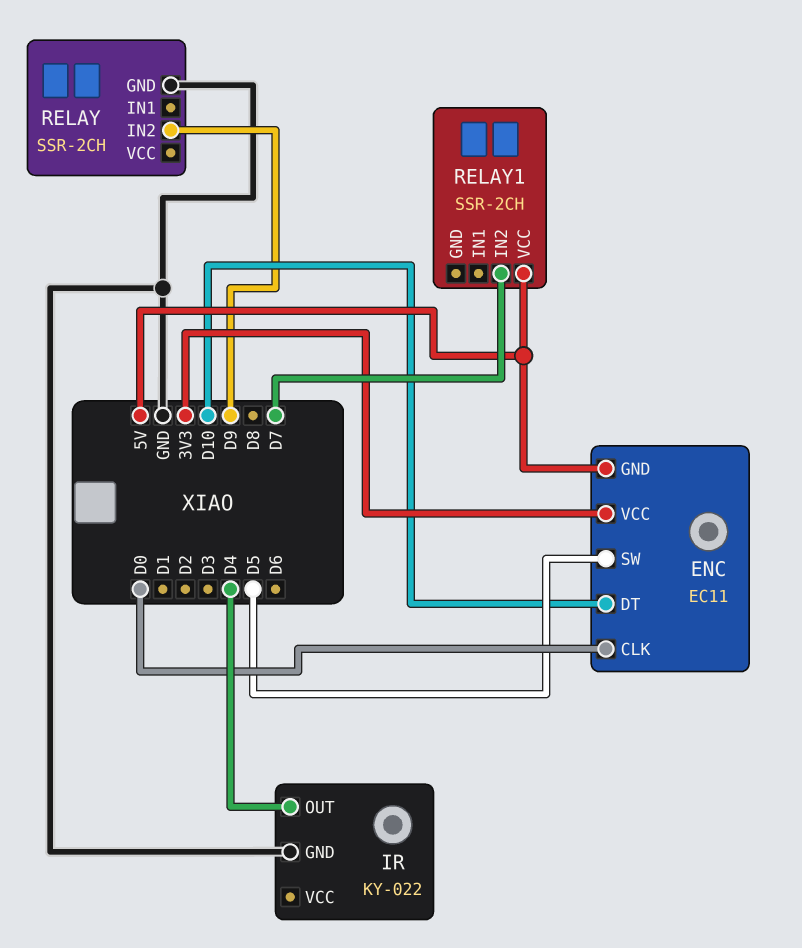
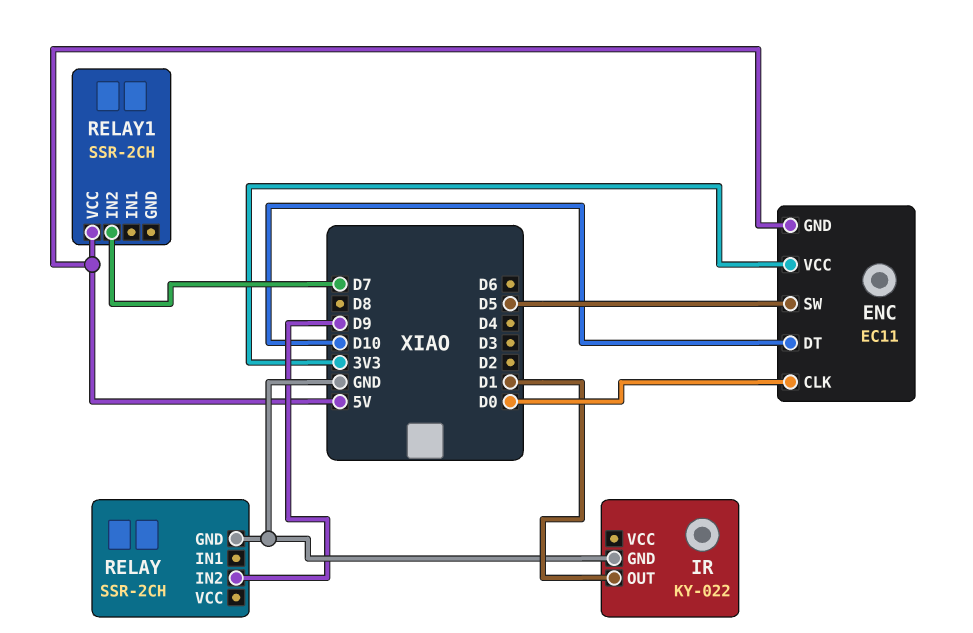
IR pin OUT: D4 -> D1

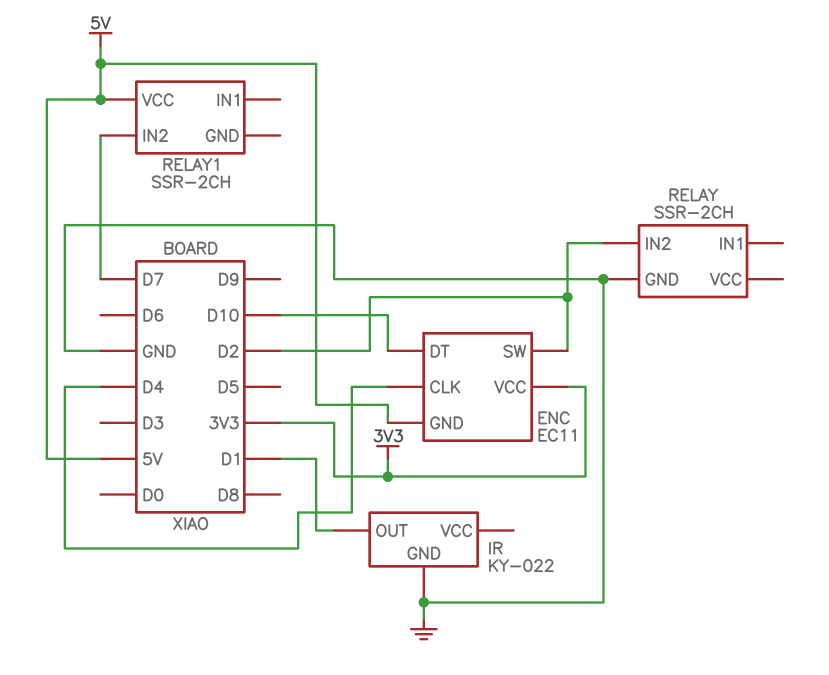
ENC pin CLK: D0 -> D4
ENC pin SW: D5 -> D2
RELAY pin IN2: D9 -> D2

